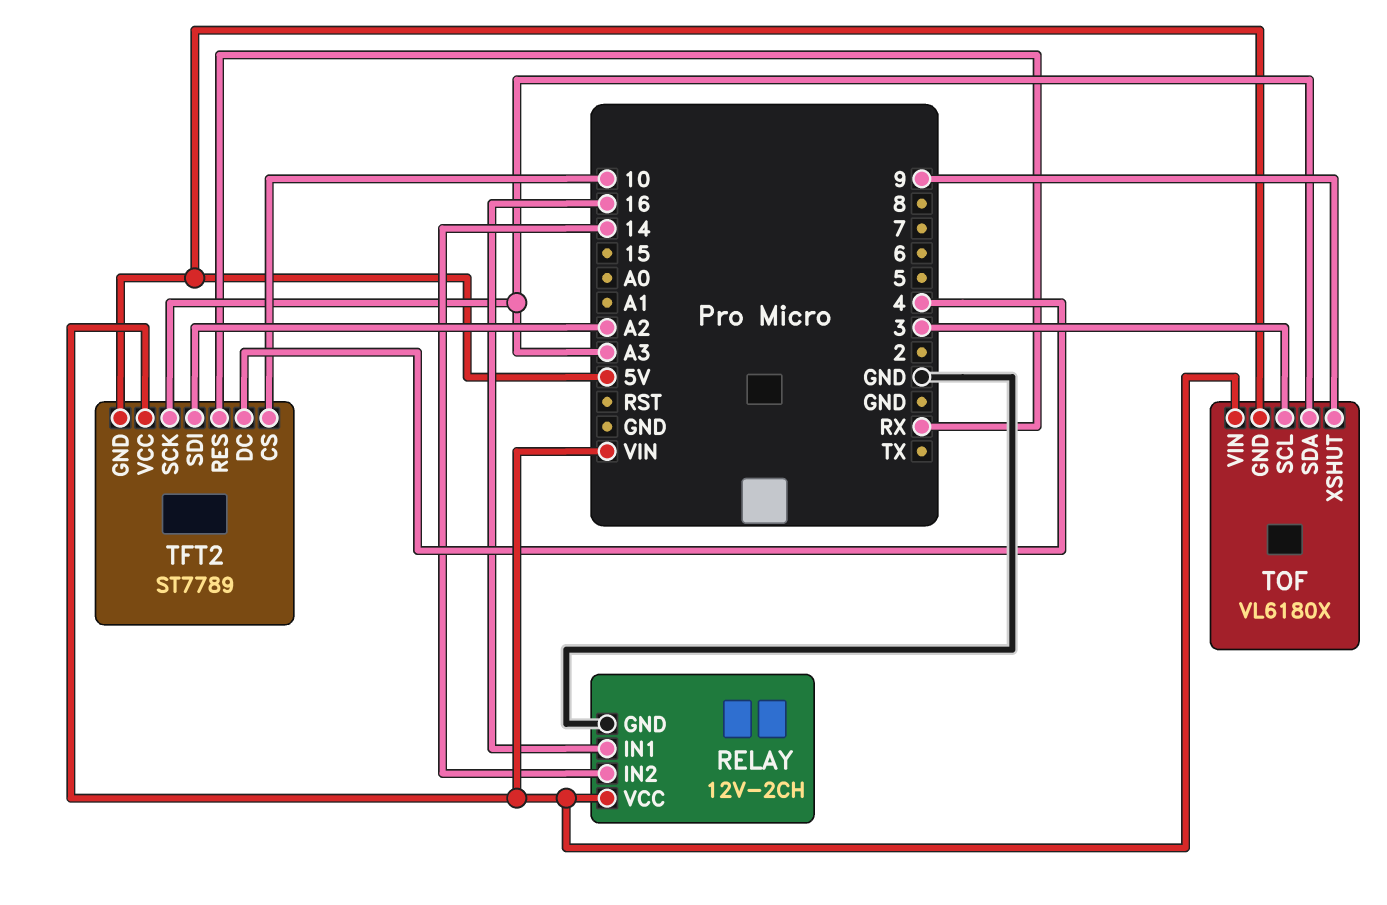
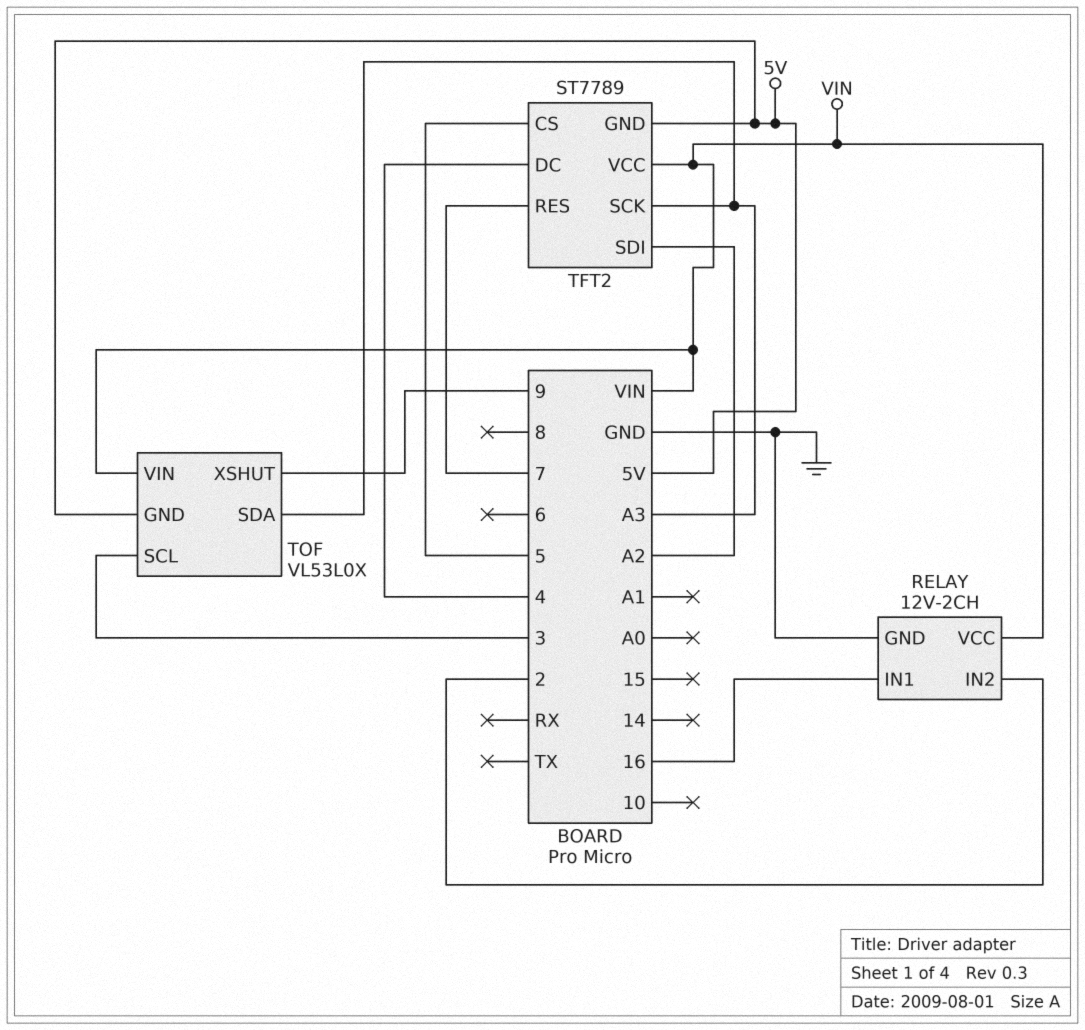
RELAY pin IN2: 14 -> 2
TFT2 pin CS: 10 -> 5
TFT2 pin RES: RX -> 7
TOF: VL6180X -> VL53L0X

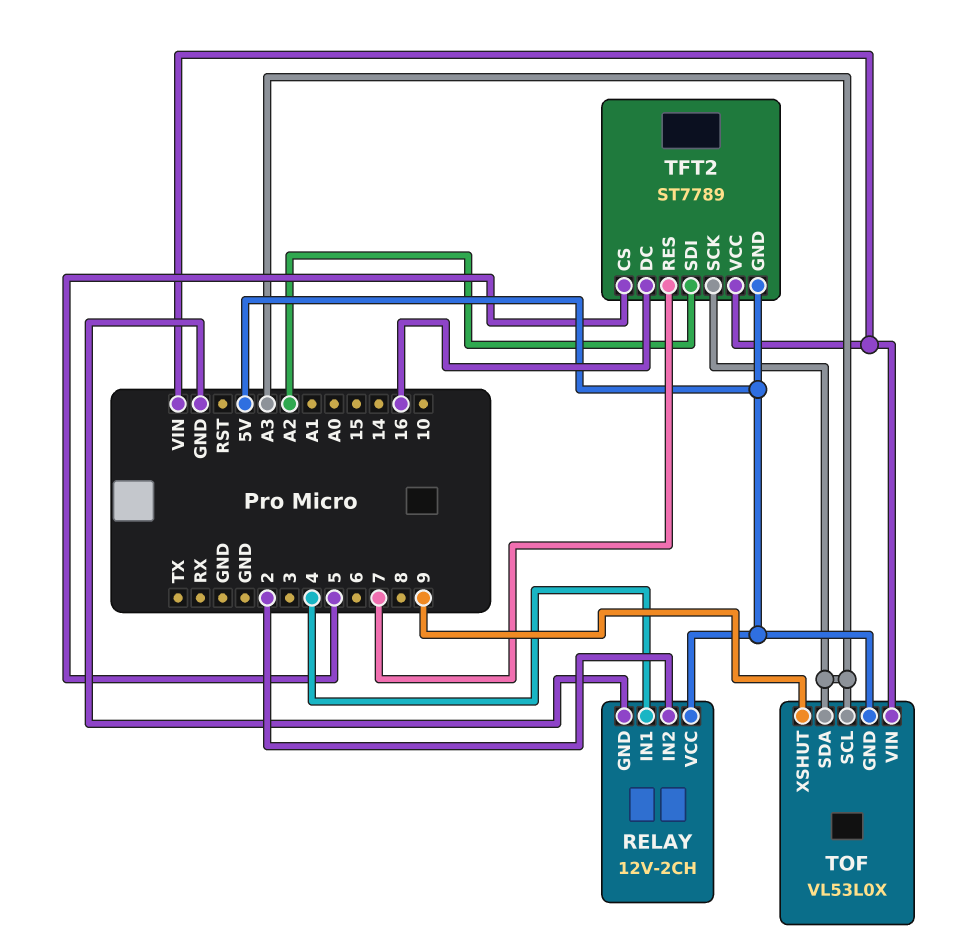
RELAY pin IN1: 16 -> 4
RELAY pin VCC: VIN -> 5V
TFT2 pin DC: 4 -> 16
TOF pin SCL: 3 -> A3

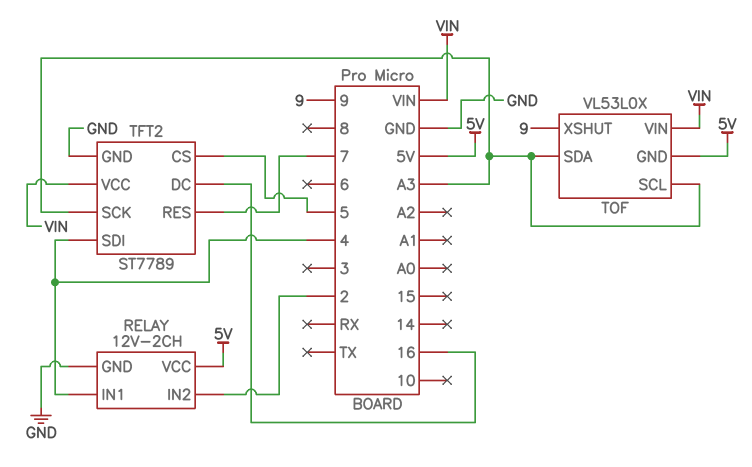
TFT2 pin GND: 5V -> GND
TFT2 pin SDI: A2 -> 4

